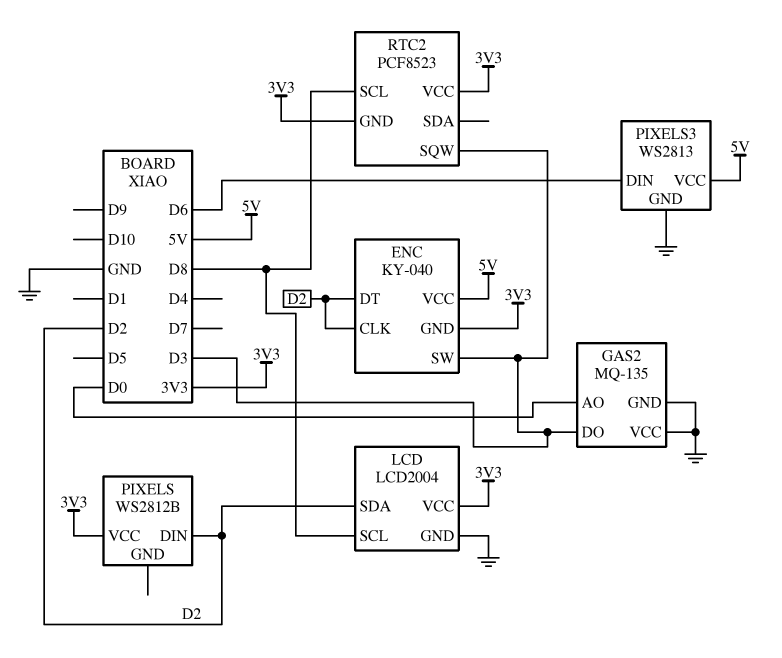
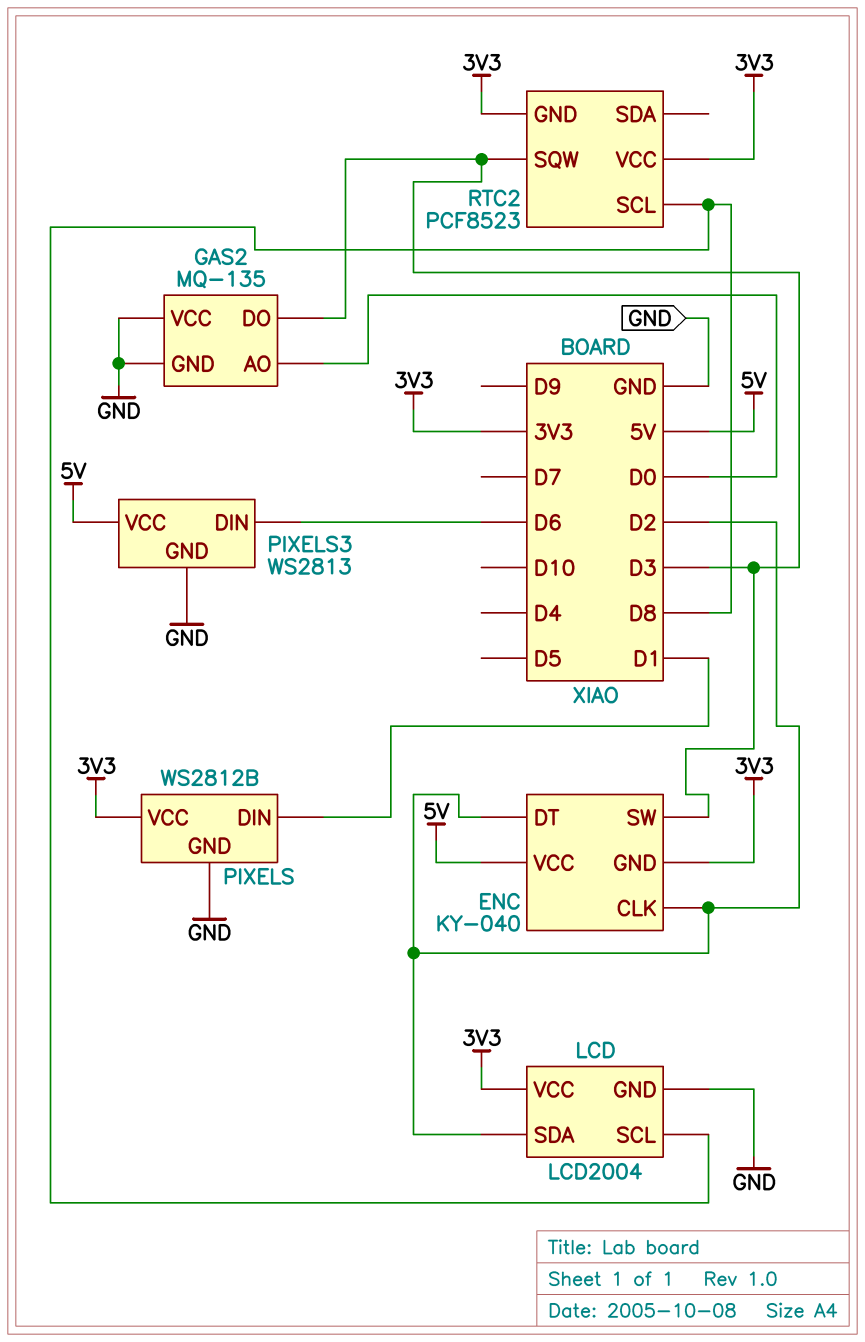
PIXELS pin DIN: D2 -> D1
PIXELS pin GND: none -> GND

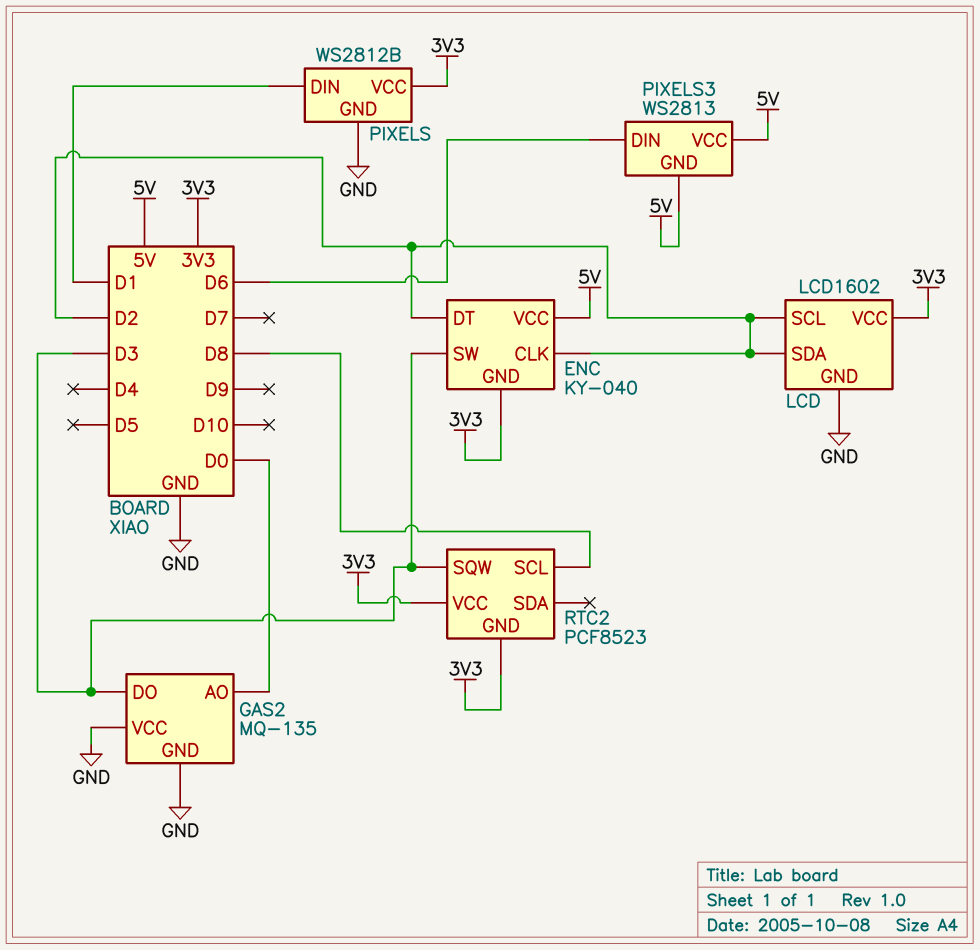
LCD: LCD2004 -> LCD1602
LCD pin SCL: D8 -> D2
PIXELS3 pin GND: GND -> 5V

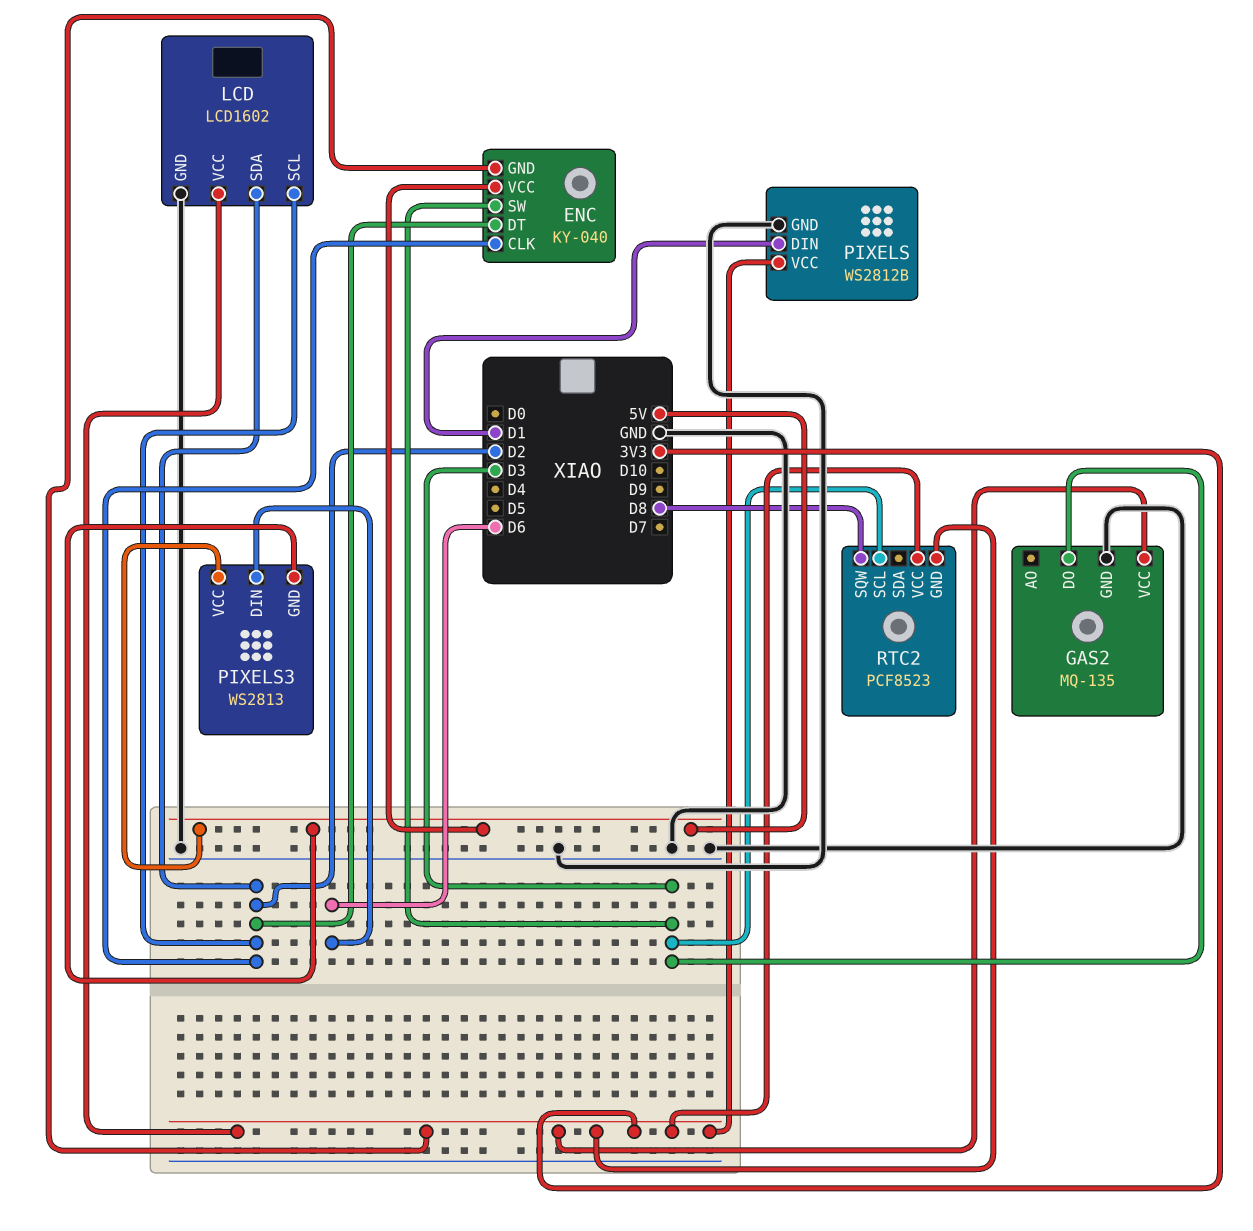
GAS2 pin AO: D0 -> none
GAS2 pin VCC: GND -> 3V3
RTC2 pin SCL: D8 -> D3
RTC2 pin SQW: D3 -> D8

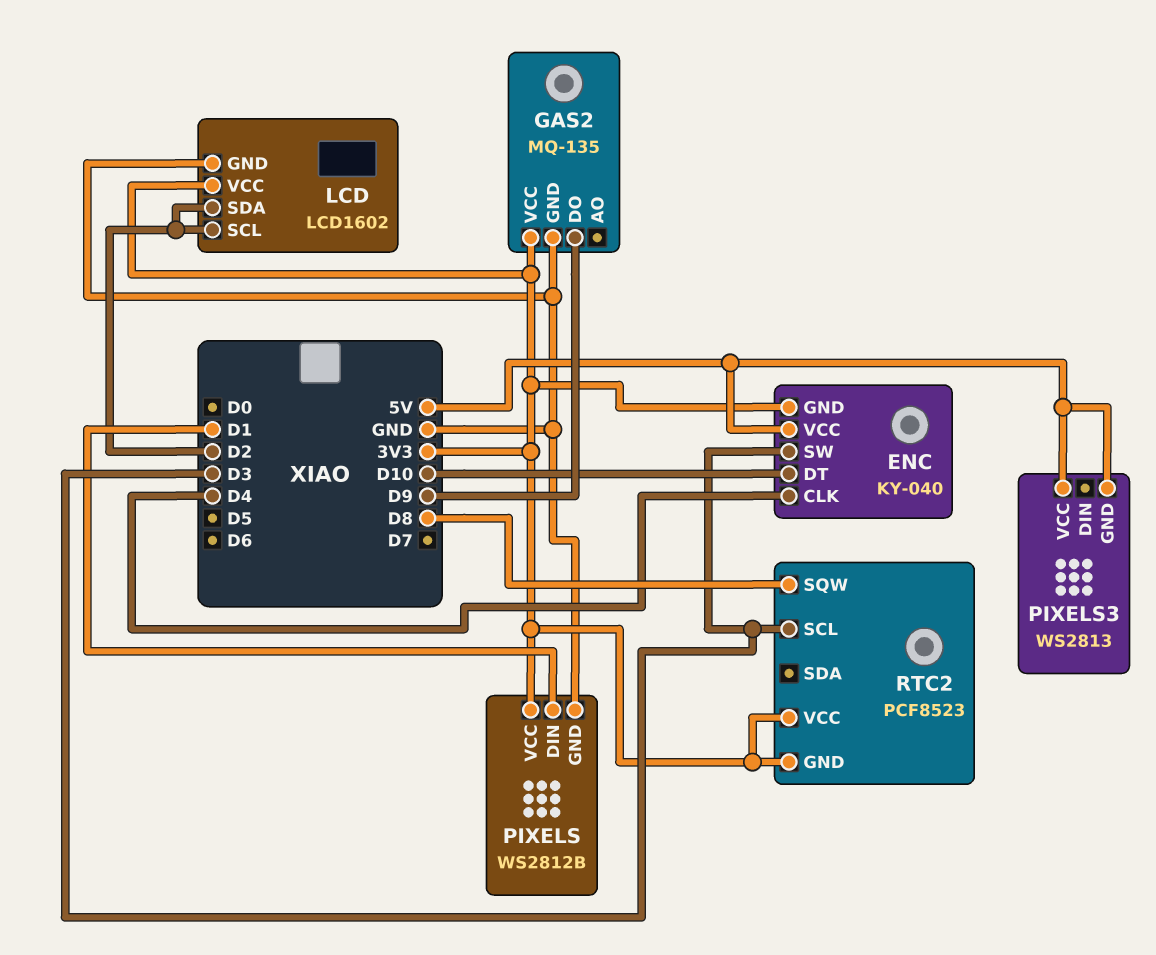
ENC pin CLK: D2 -> D4
ENC pin DT: D2 -> D10
GAS2 pin DO: D3 -> D9
PIXELS3 pin DIN: D6 -> none

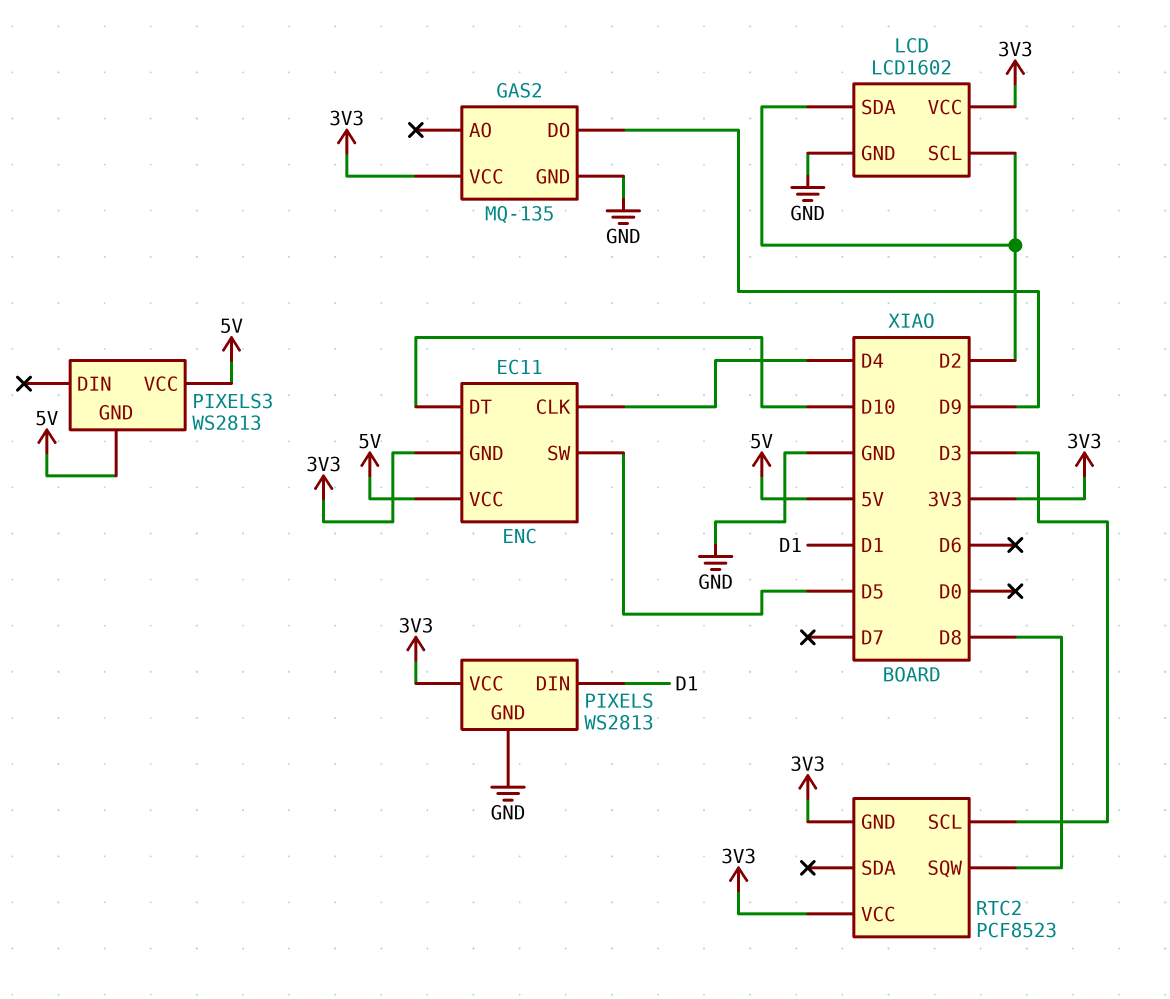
ENC: KY-040 -> EC11
ENC pin SW: D3 -> D5
PIXELS: WS2812B -> WS2813

